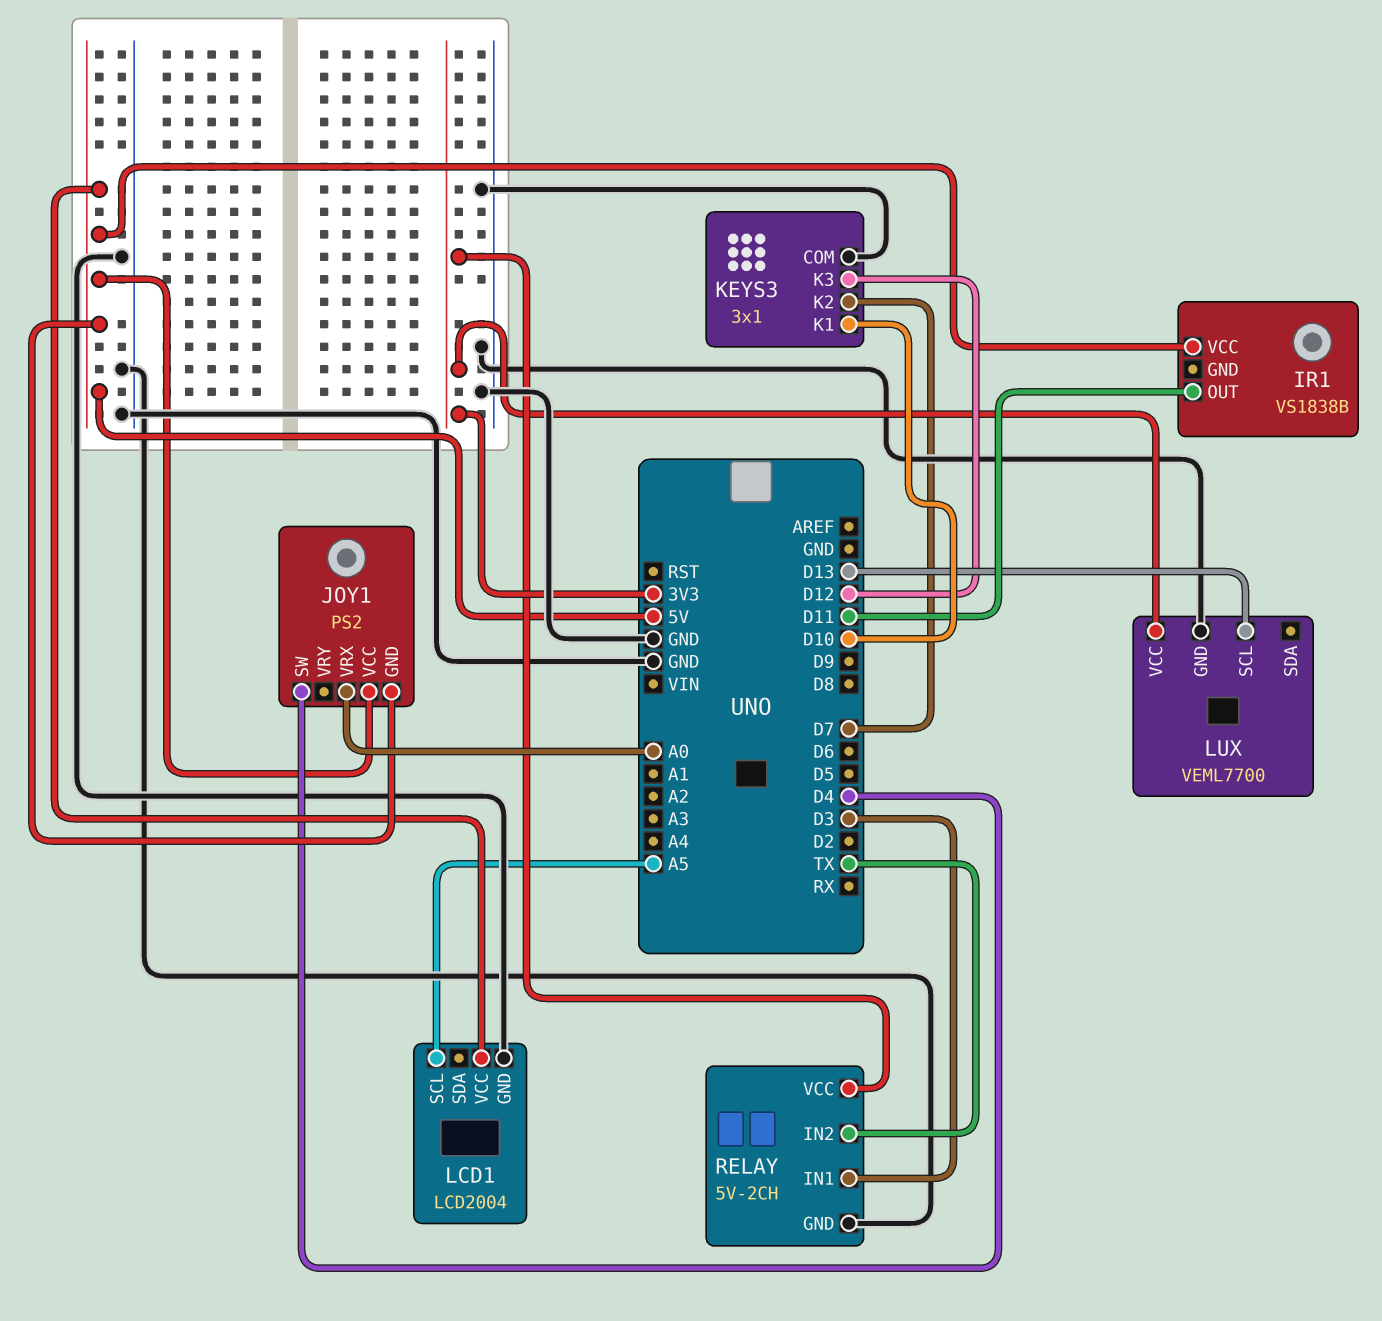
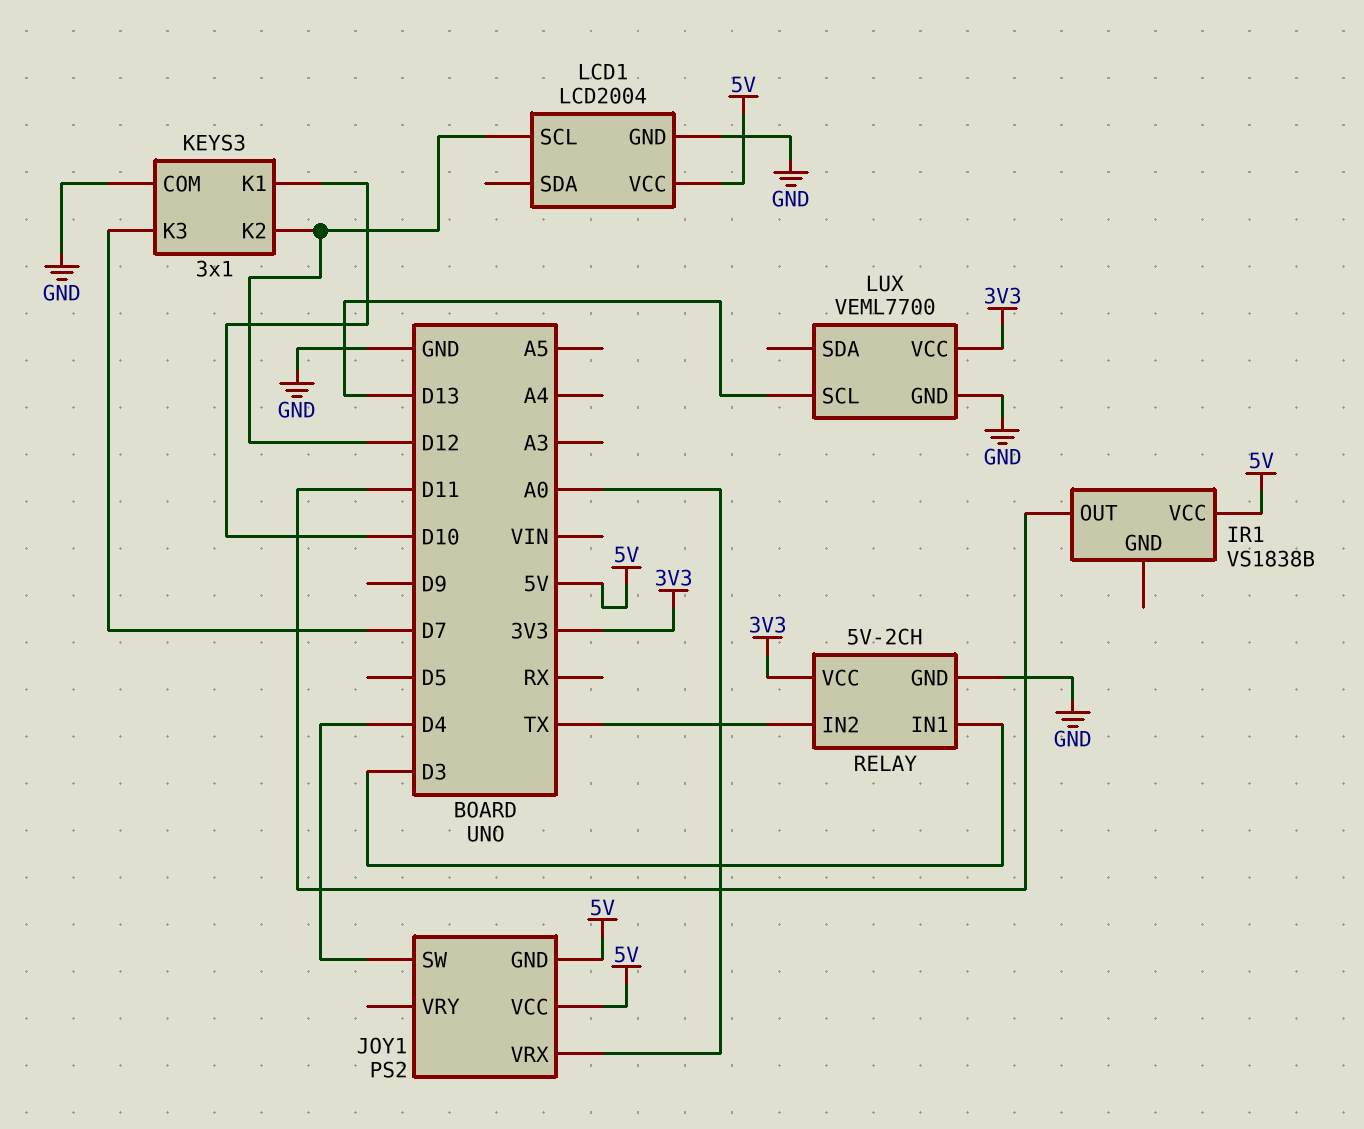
KEYS3 pin K2: D7 -> D12
KEYS3 pin K3: D12 -> D7
LCD1 pin SCL: A5 -> D12

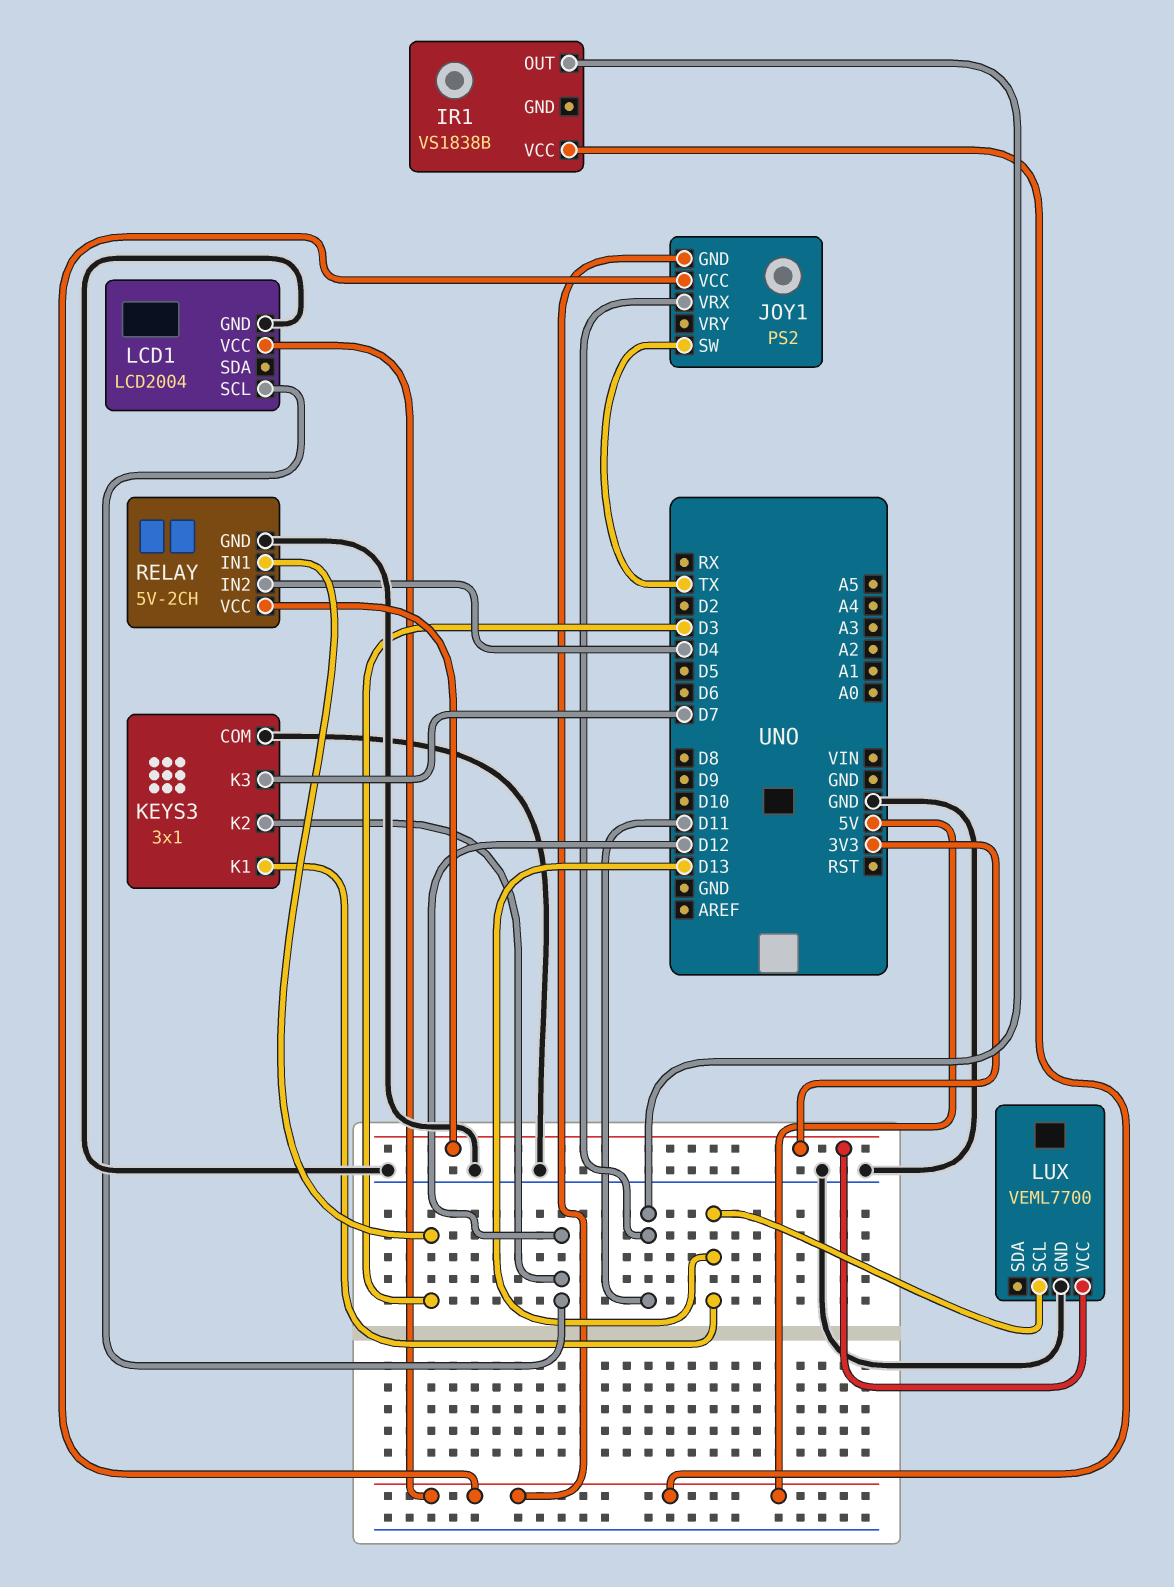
JOY1 pin SW: D4 -> TX
JOY1 pin VRX: A0 -> D11
KEYS3 pin K1: D10 -> D13
RELAY pin IN2: TX -> D4

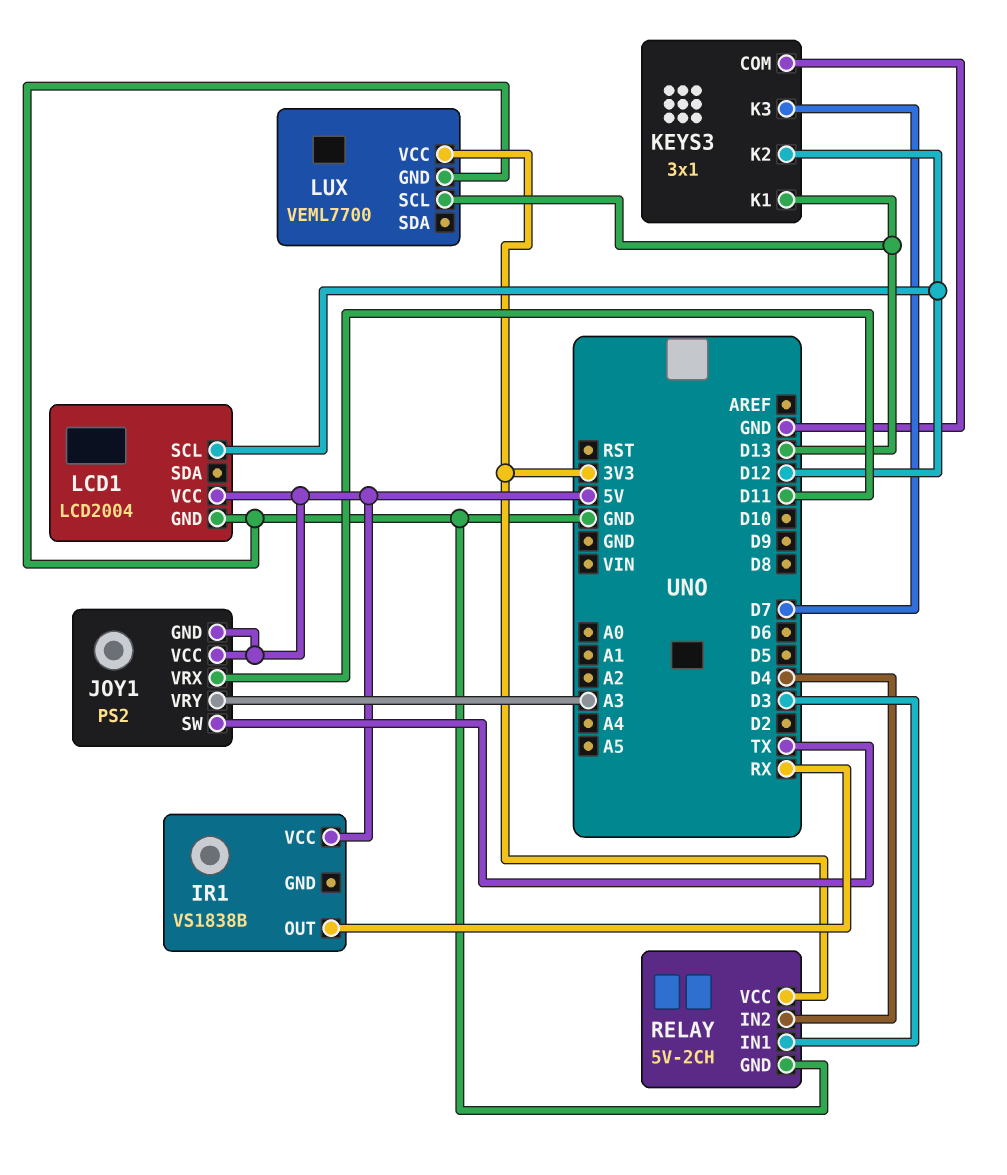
IR1 pin OUT: D11 -> RX
JOY1 pin VRY: none -> A3

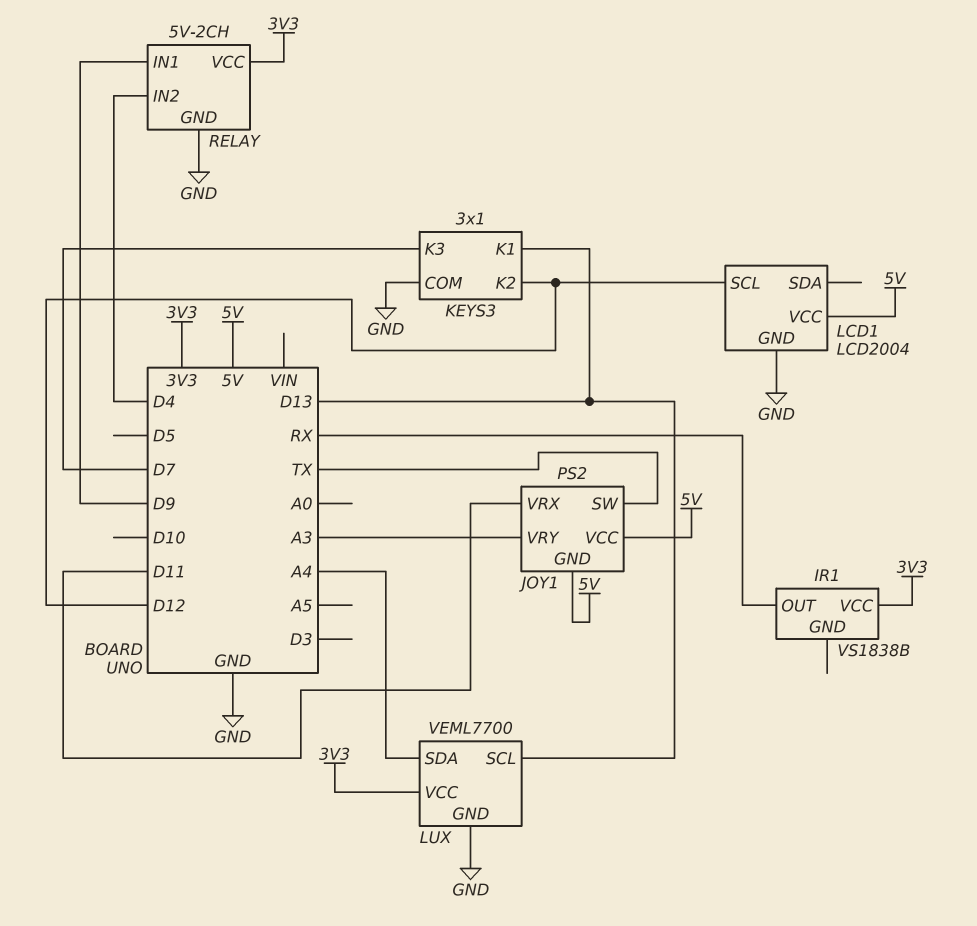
IR1 pin VCC: 5V -> 3V3
LUX pin SDA: none -> A4
RELAY pin IN1: D3 -> D9

